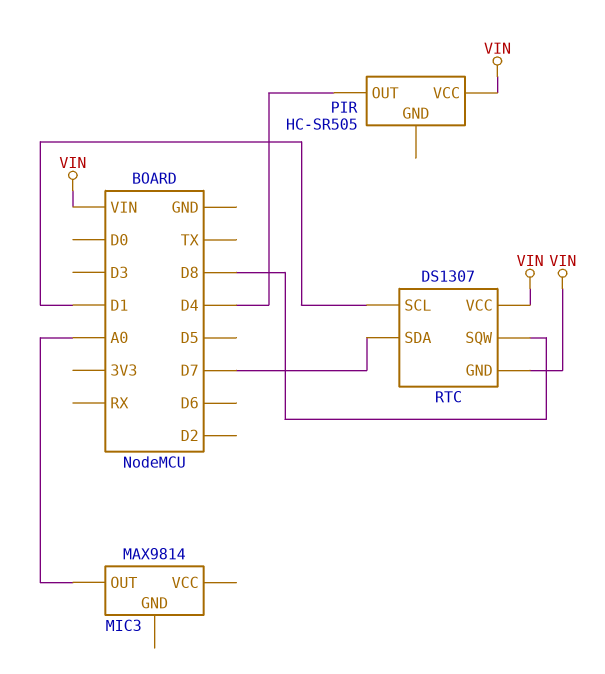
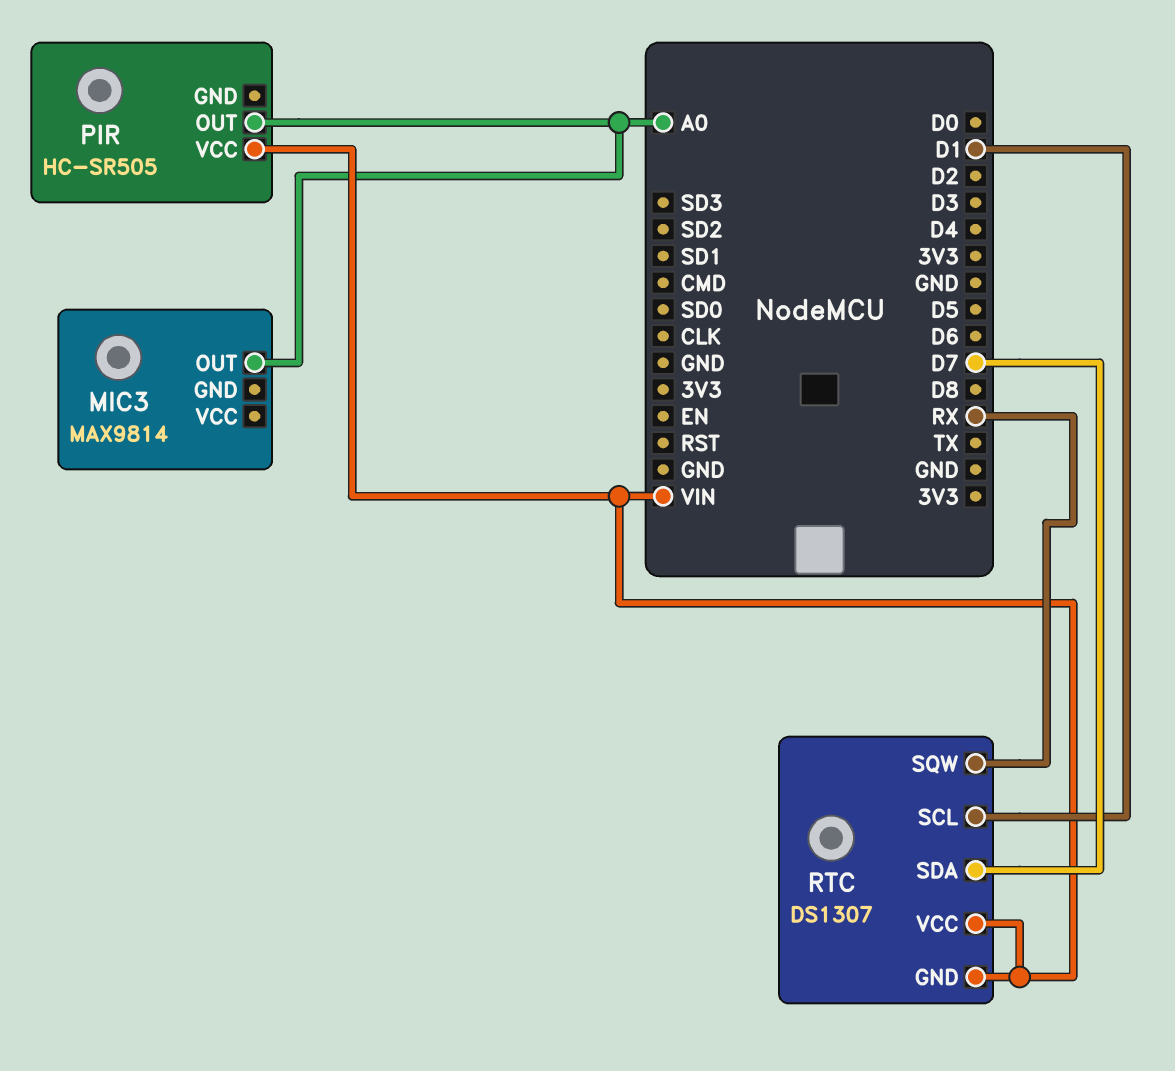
PIR pin OUT: D4 -> A0
RTC pin SQW: D8 -> RX

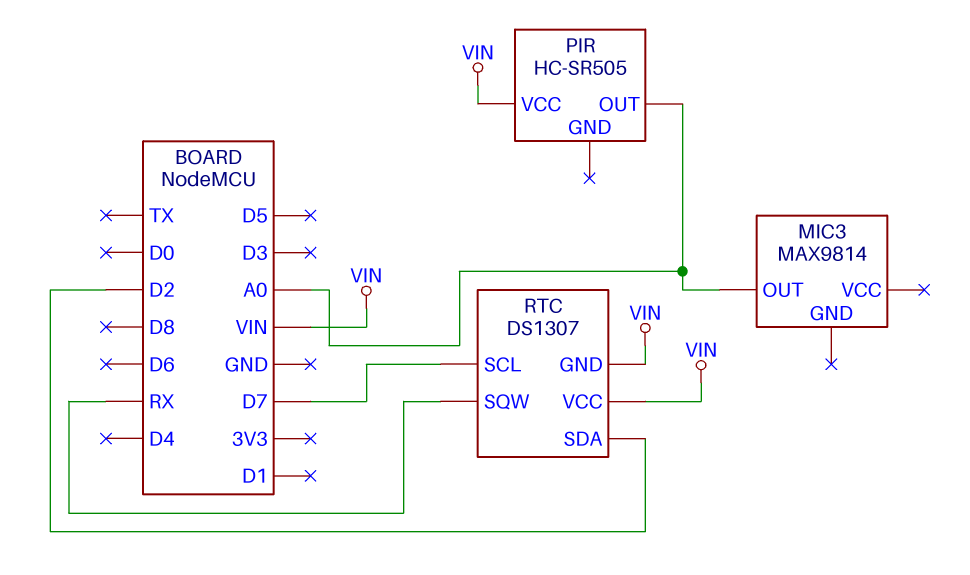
RTC pin SCL: D1 -> D7
RTC pin SDA: D7 -> D2

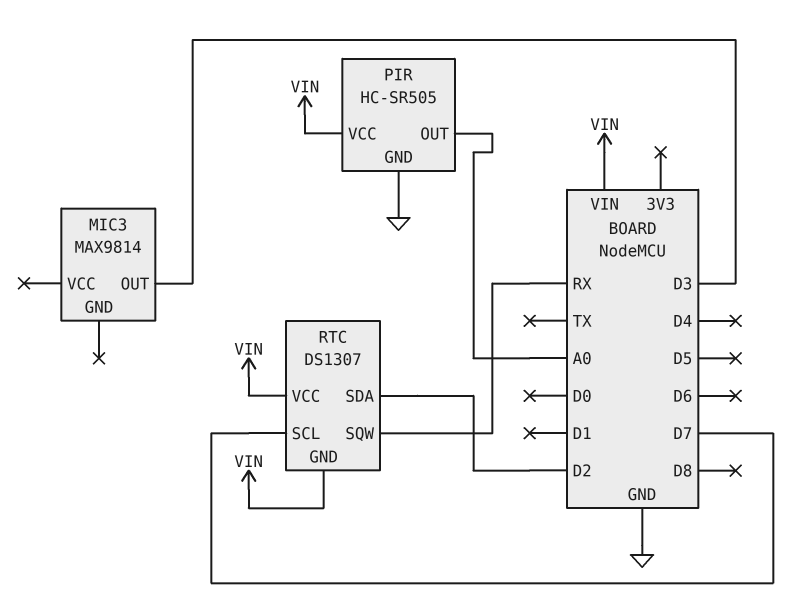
MIC3 pin OUT: A0 -> D3
PIR pin GND: none -> GND

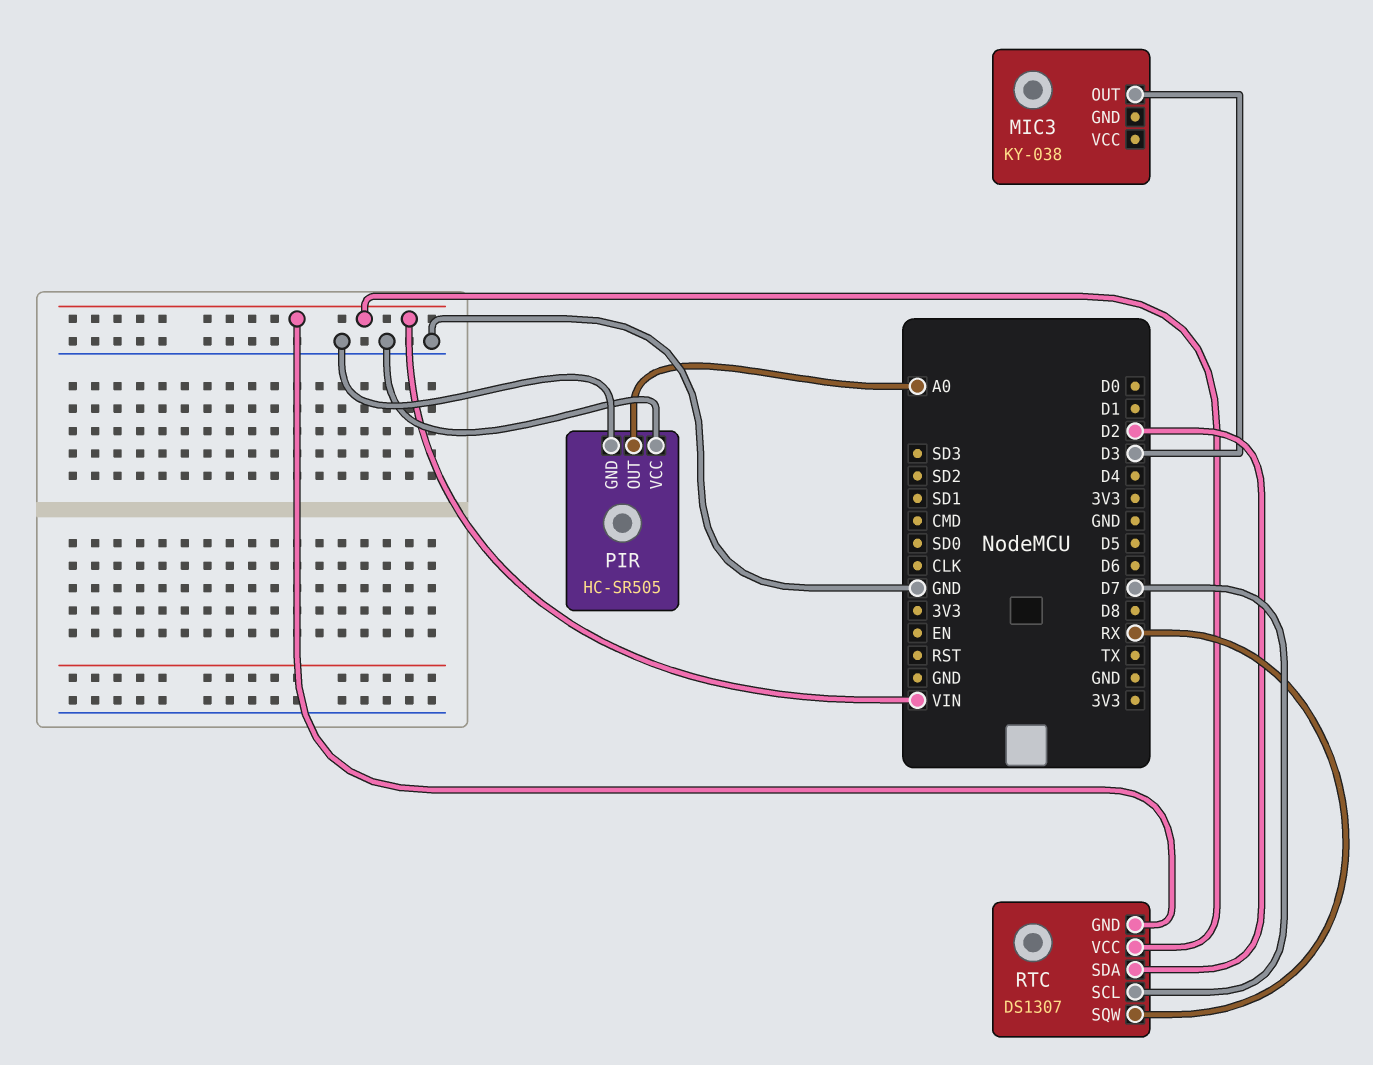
MIC3: MAX9814 -> KY-038
PIR pin VCC: VIN -> GND

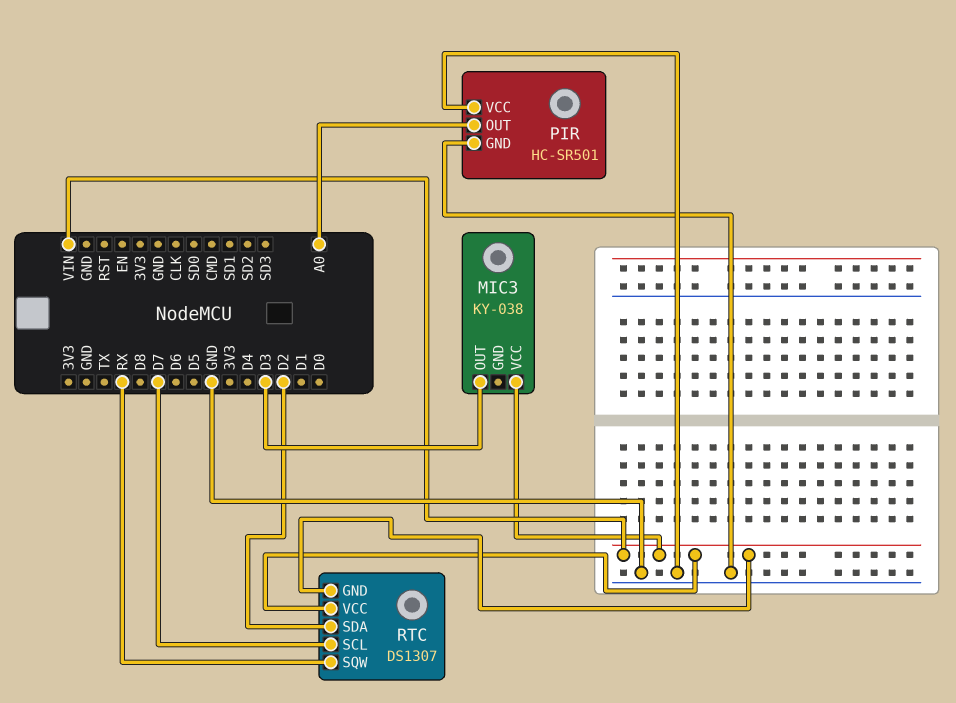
MIC3 pin VCC: none -> VIN
PIR: HC-SR505 -> HC-SR501

